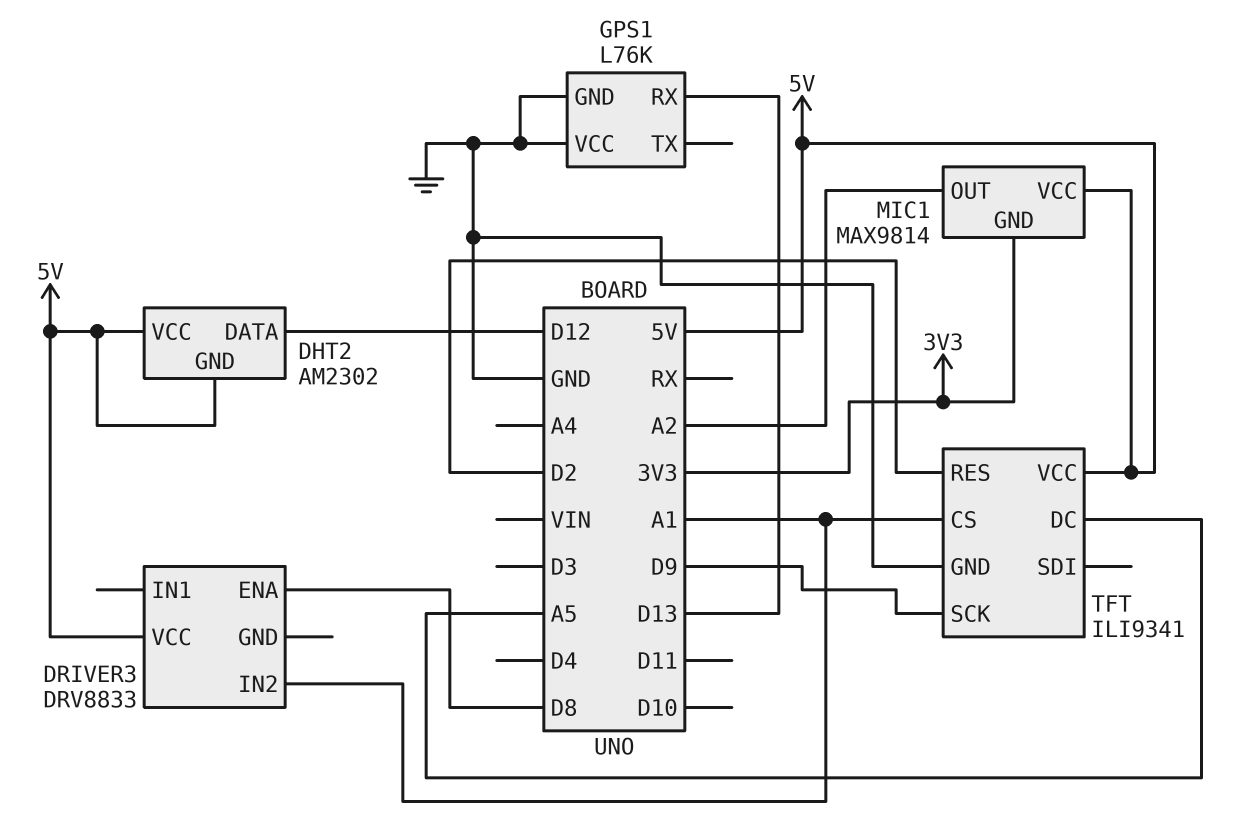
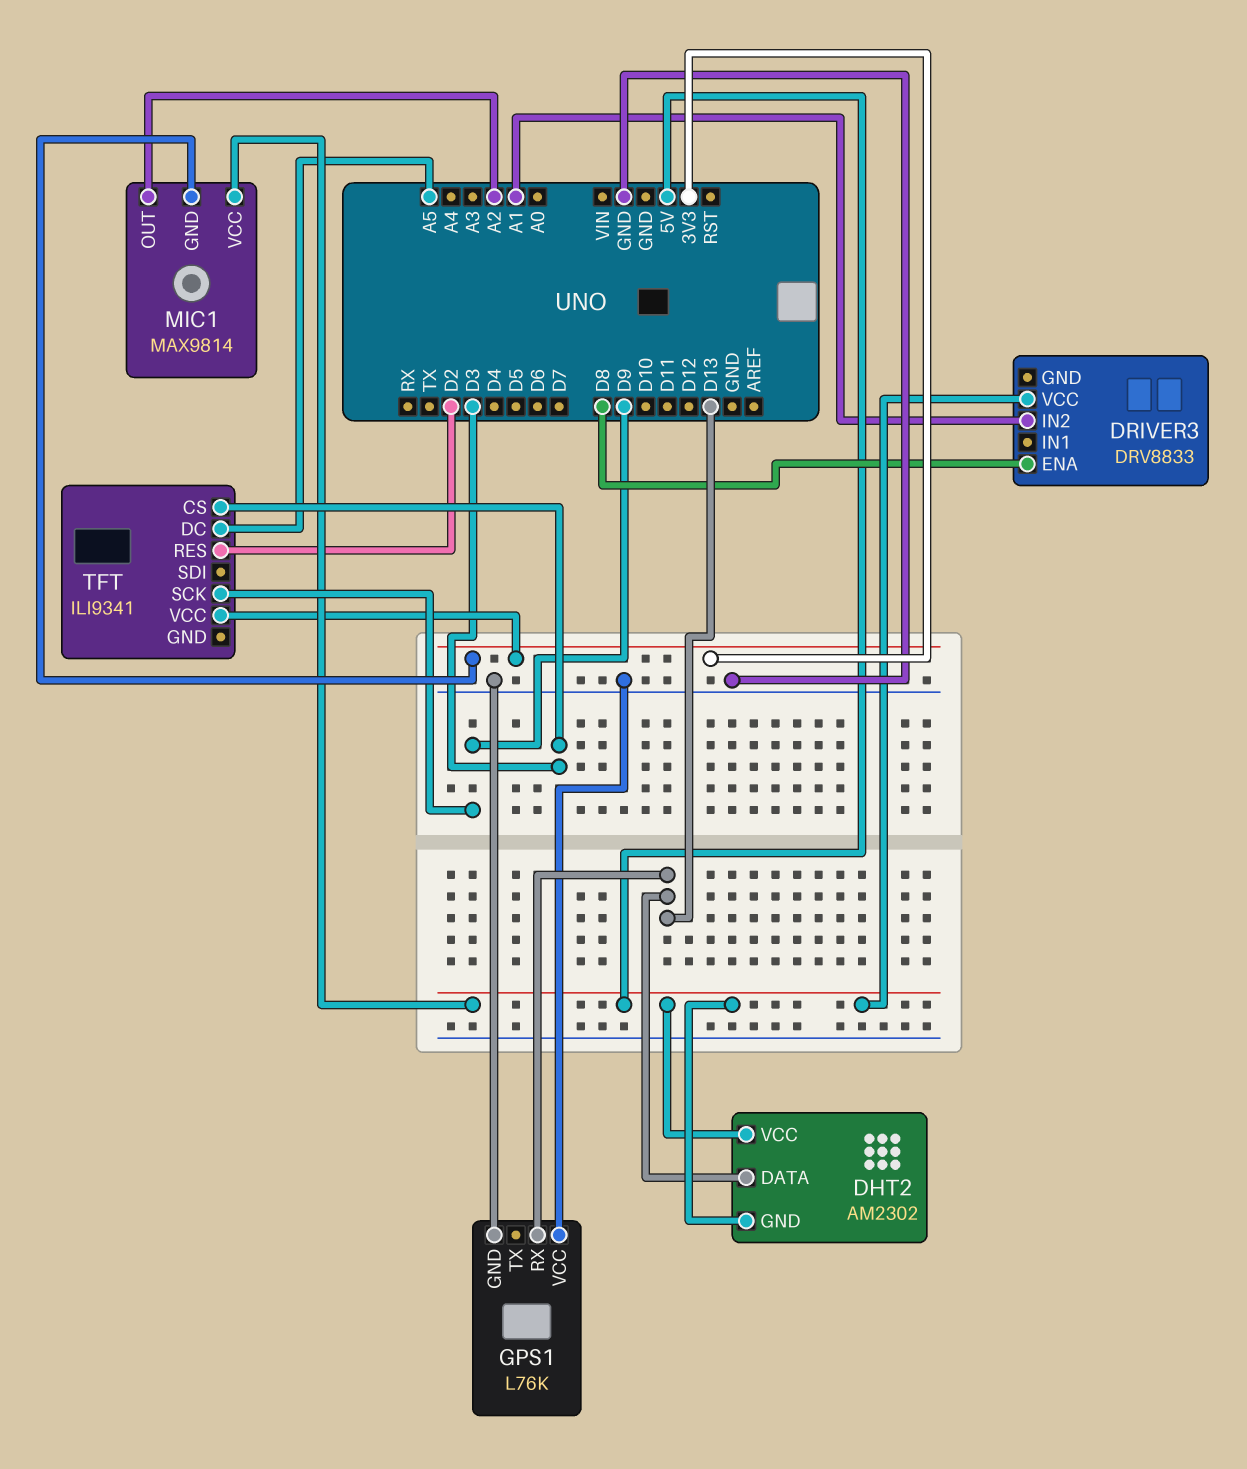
DHT2 pin DATA: D12 -> D13
TFT pin CS: A1 -> D3
TFT pin GND: GND -> none
TFT pin VCC: 5V -> 3V3

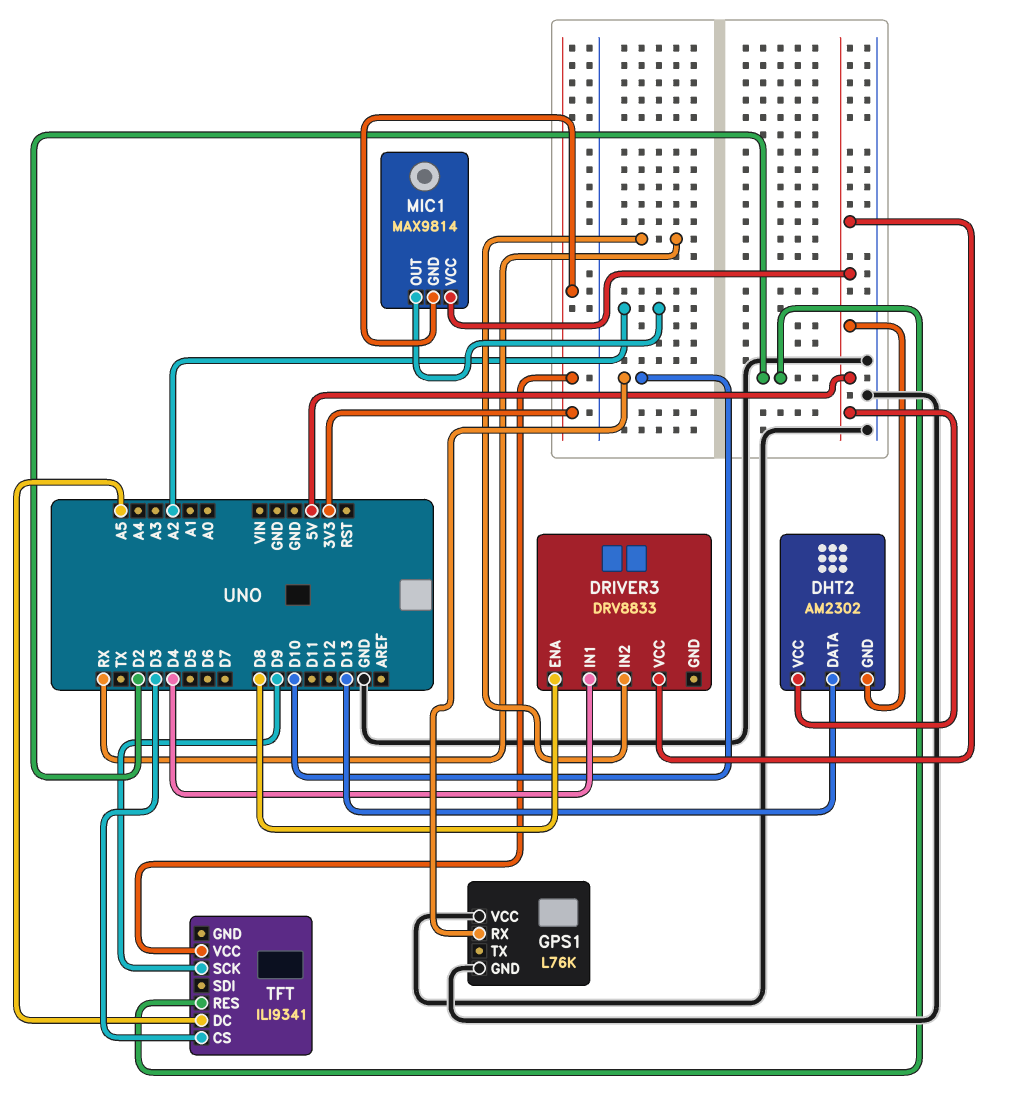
DRIVER3 pin IN1: none -> D4
DRIVER3 pin IN2: A1 -> RX
GPS1 pin RX: D13 -> D10

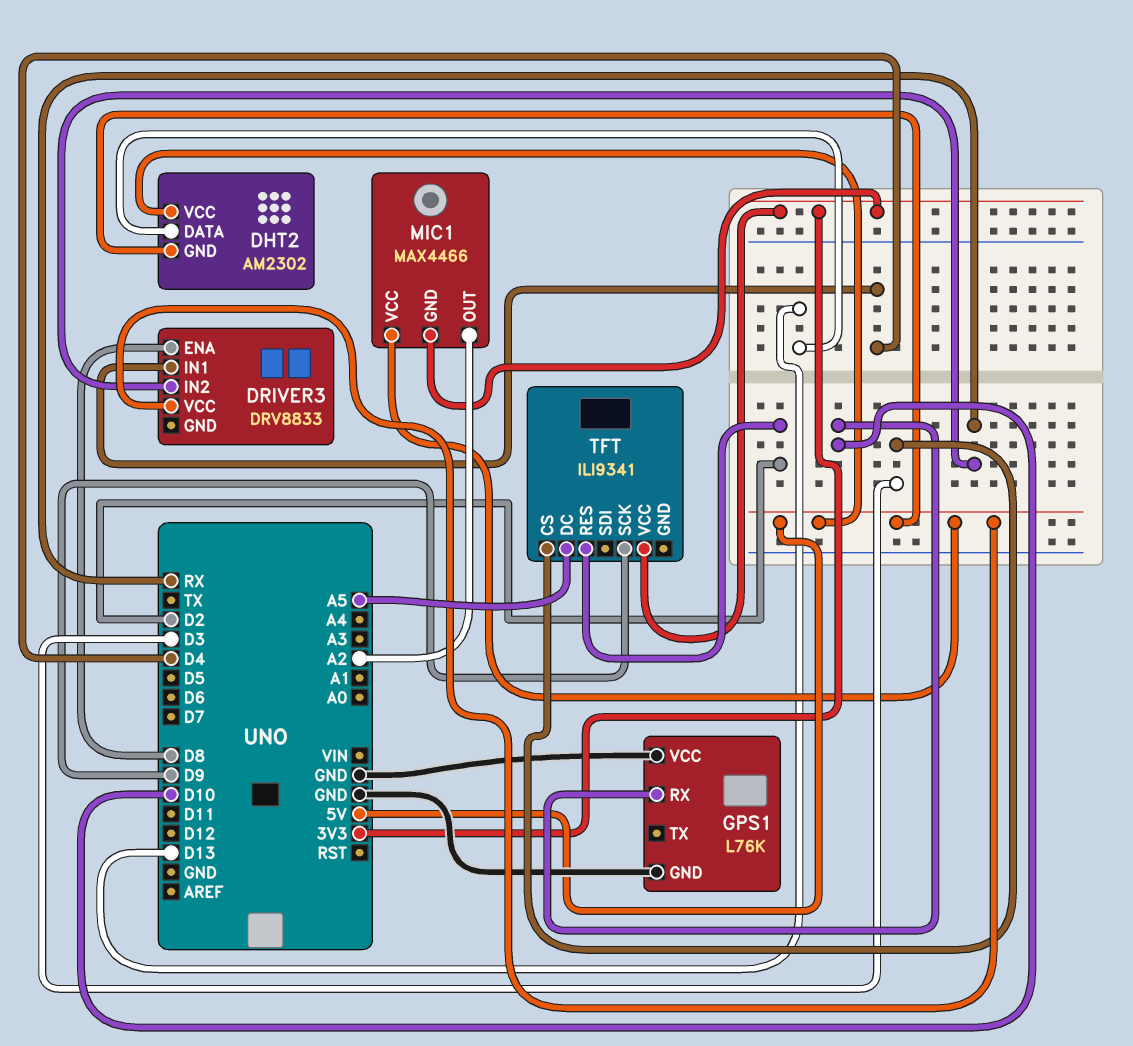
MIC1: MAX9814 -> MAX4466

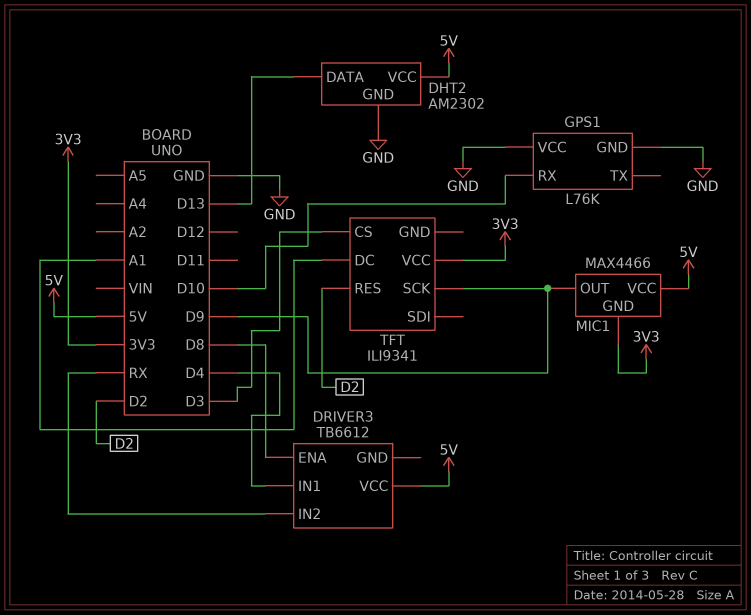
DHT2 pin GND: 5V -> GND
DRIVER3: DRV8833 -> TB6612
MIC1 pin OUT: A2 -> D9
TFT pin DC: A5 -> A1

